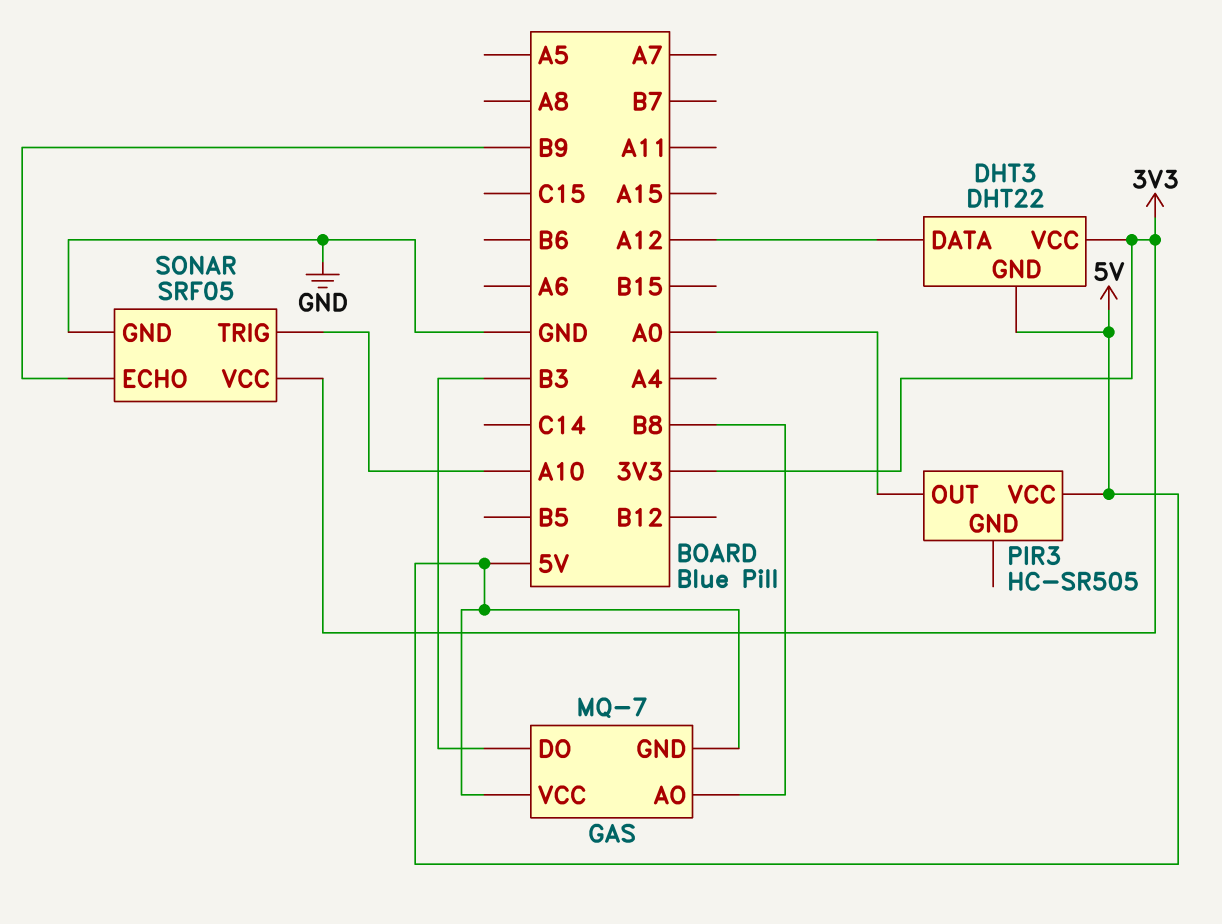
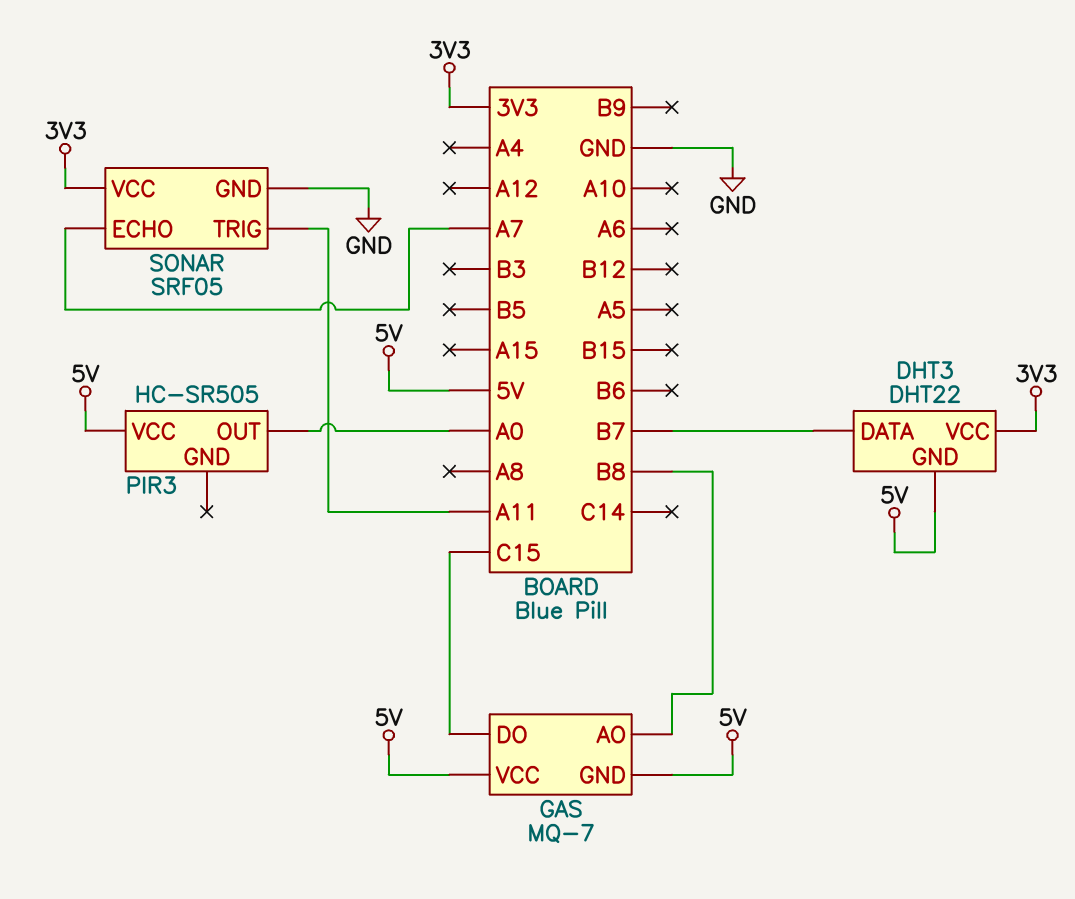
DHT3 pin DATA: A12 -> B7
GAS pin DO: B3 -> C15
SONAR pin ECHO: B9 -> A7
SONAR pin TRIG: A10 -> A11

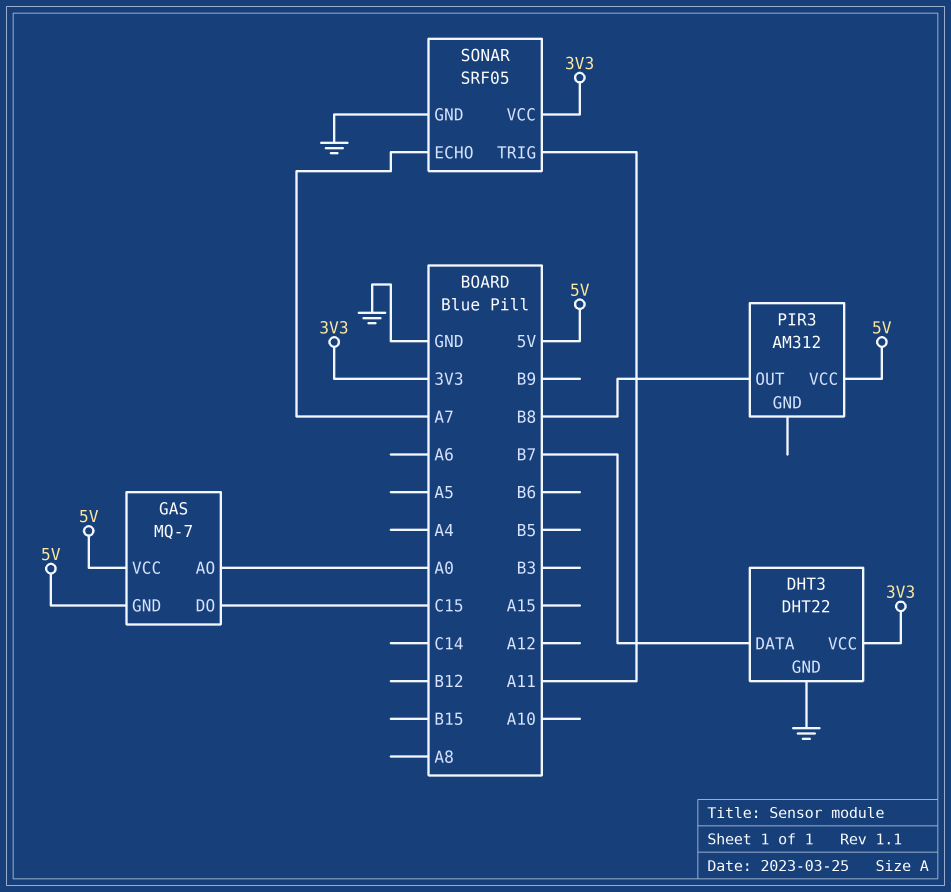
DHT3 pin GND: 5V -> GND
GAS pin AO: B8 -> A0
PIR3: HC-SR505 -> AM312
PIR3 pin OUT: A0 -> B8

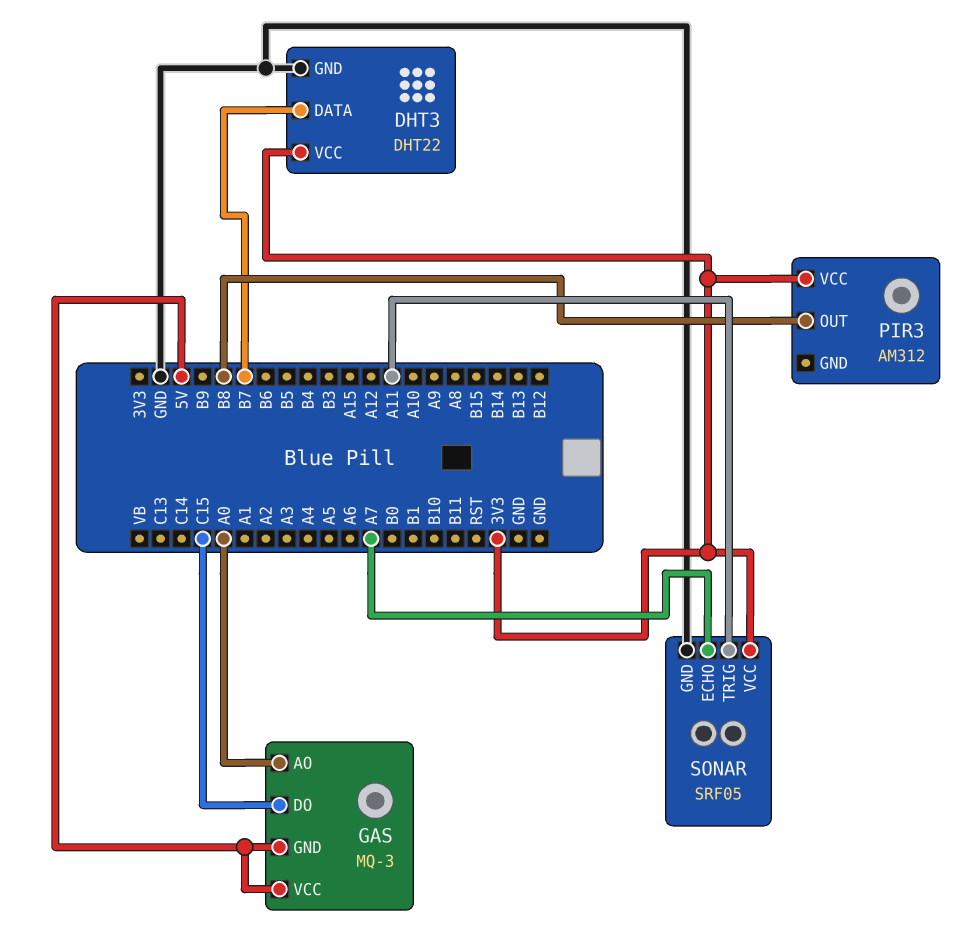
GAS: MQ-7 -> MQ-3
PIR3 pin VCC: 5V -> 3V3

